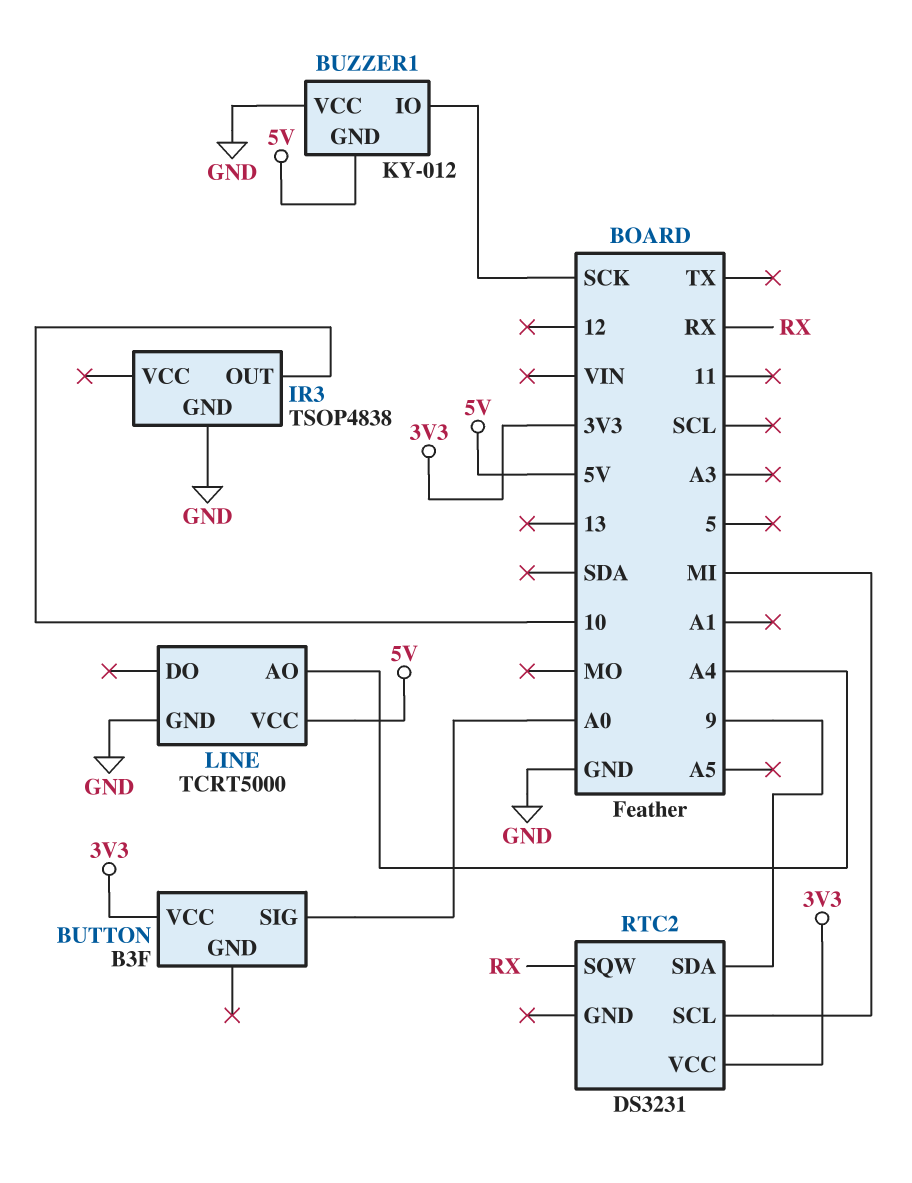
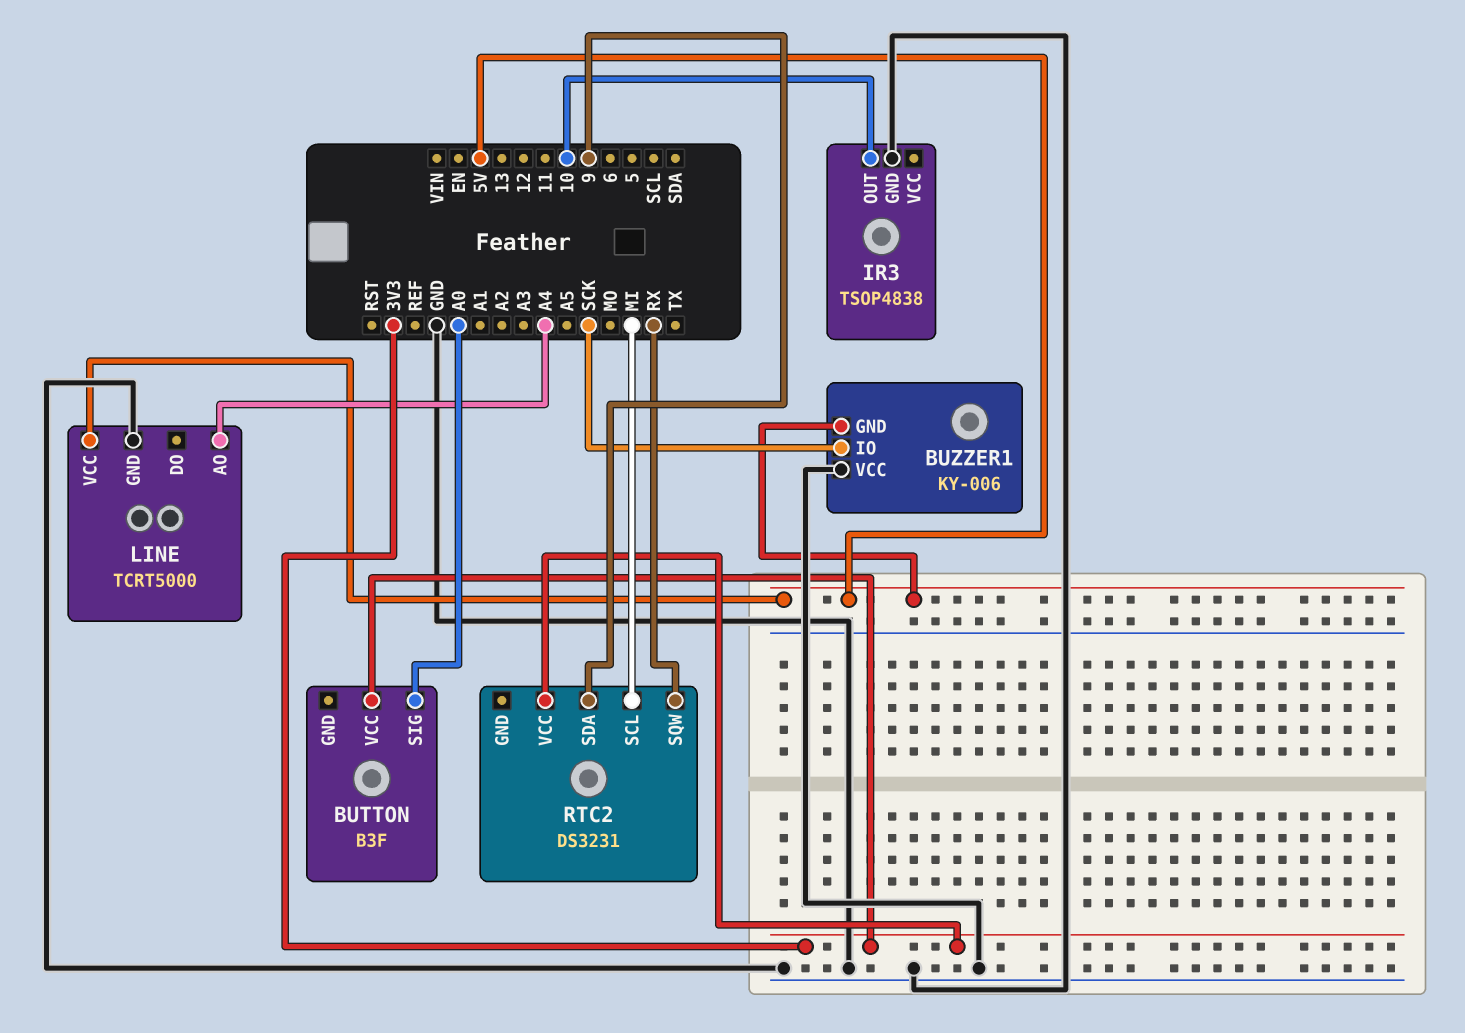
BUZZER1: KY-012 -> KY-006

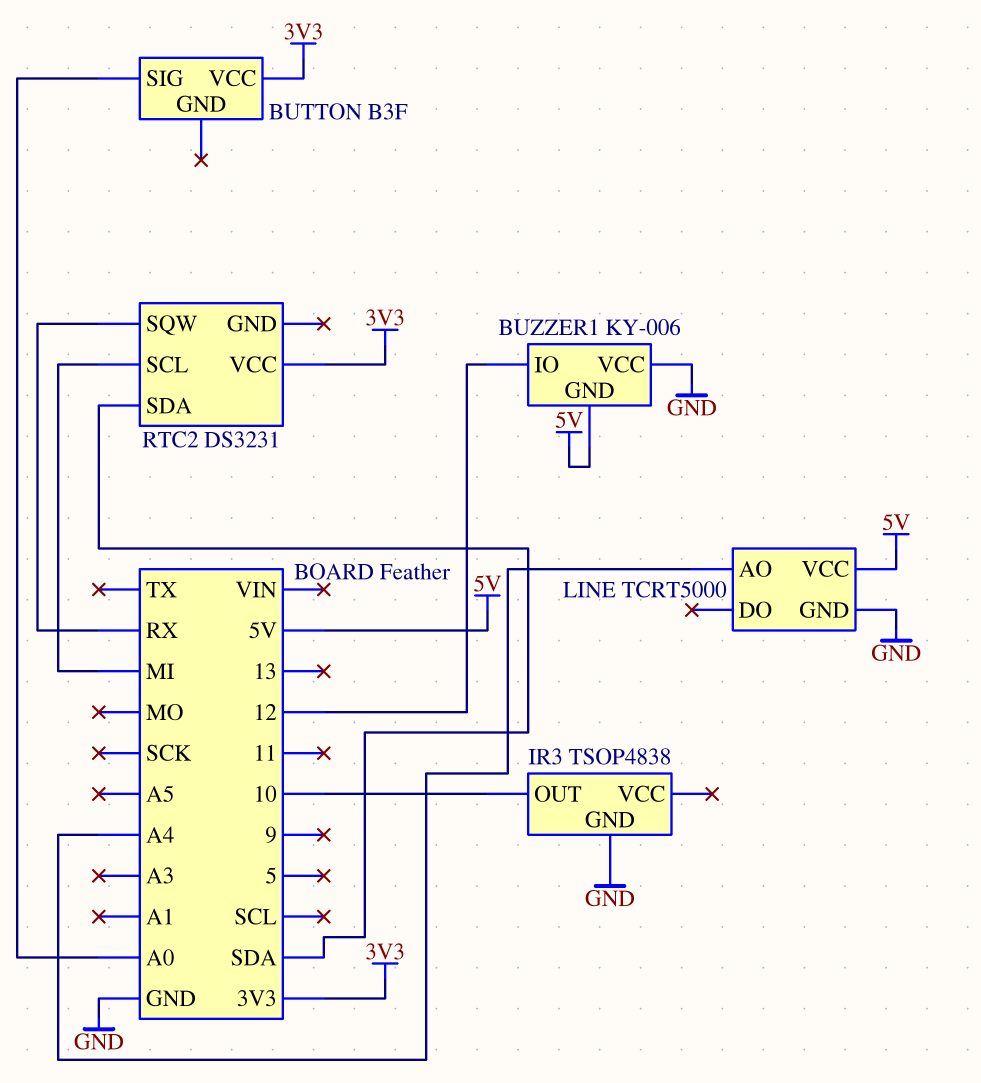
BUZZER1 pin IO: SCK -> 12
RTC2 pin SDA: 9 -> SDA

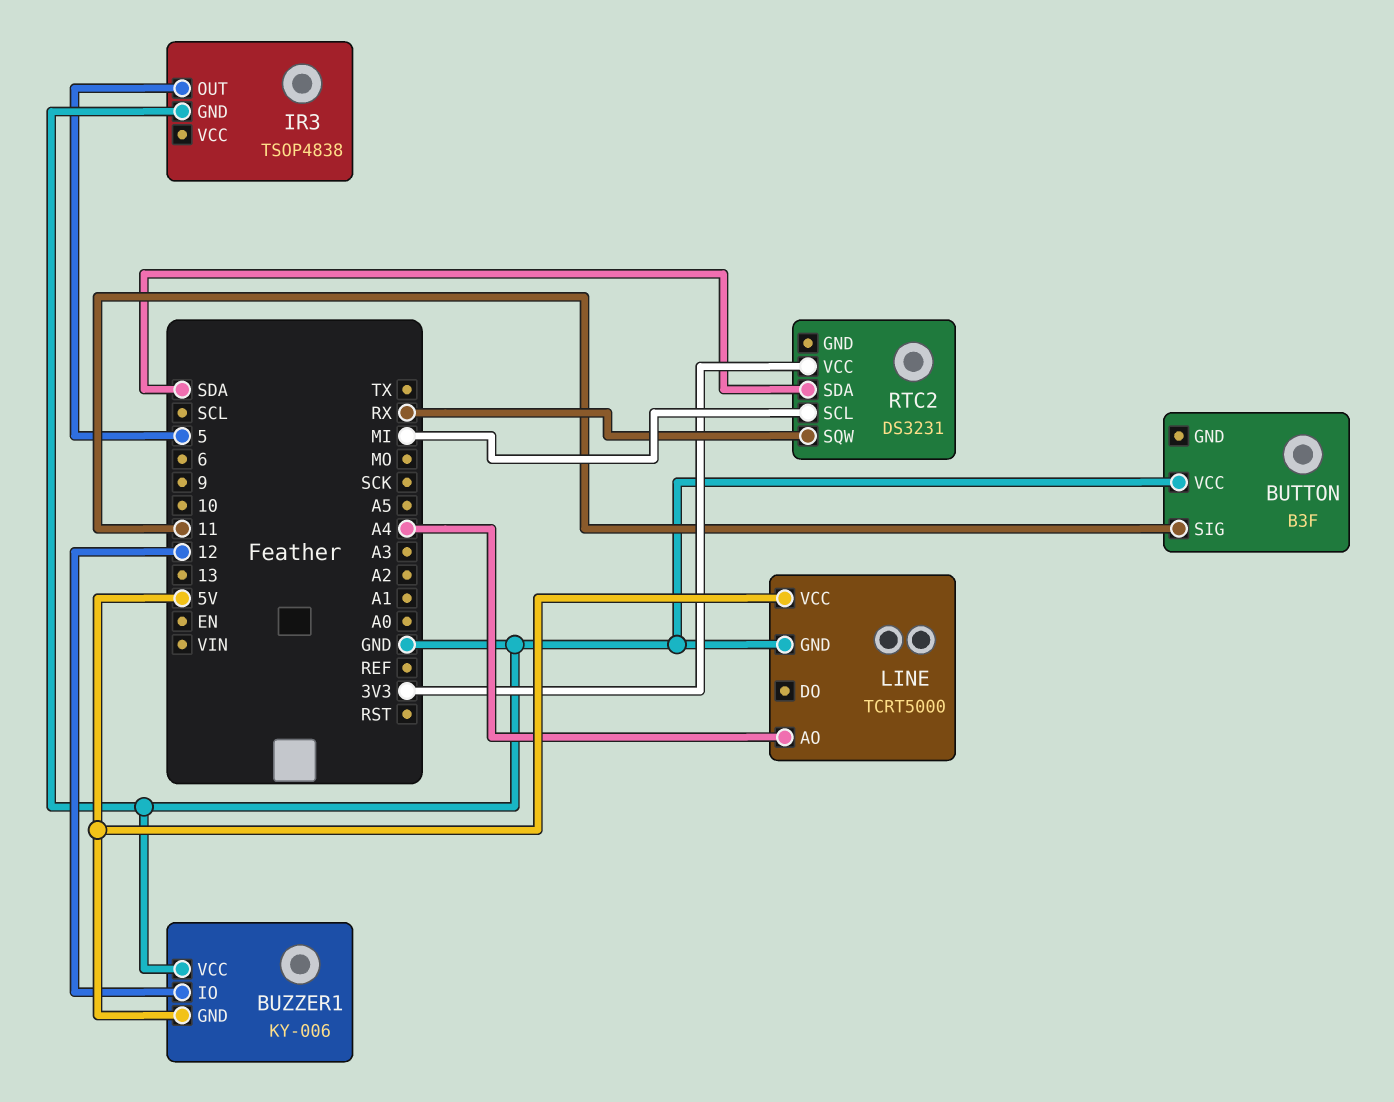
BUTTON pin SIG: A0 -> 11
BUTTON pin VCC: 3V3 -> GND
IR3 pin OUT: 10 -> 5

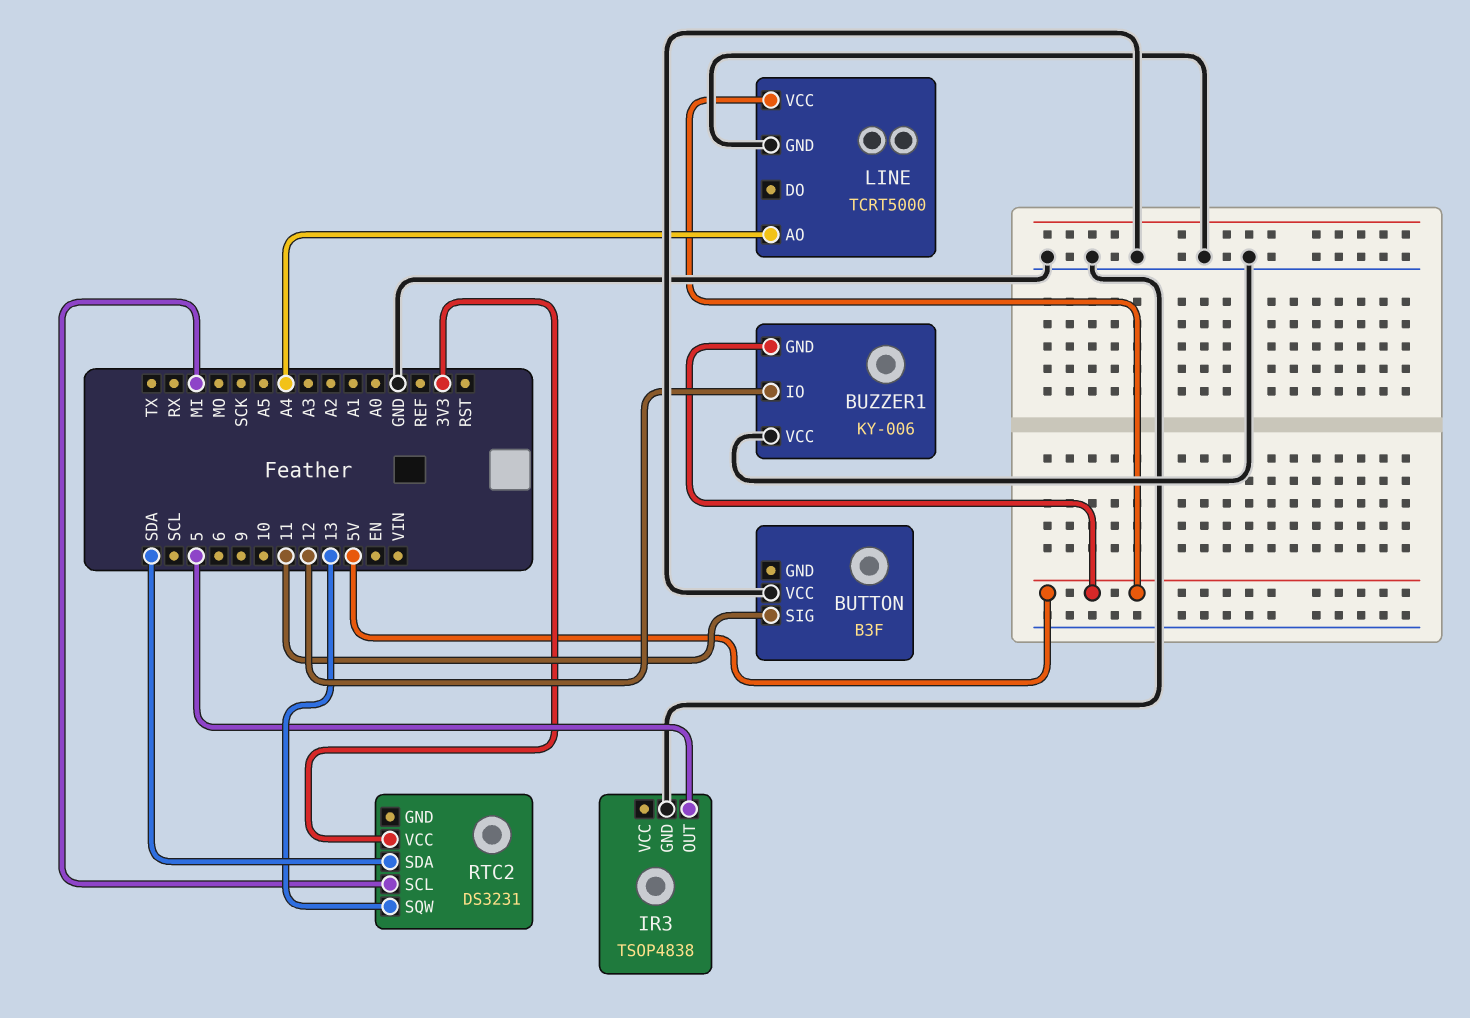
RTC2 pin SQW: RX -> 13

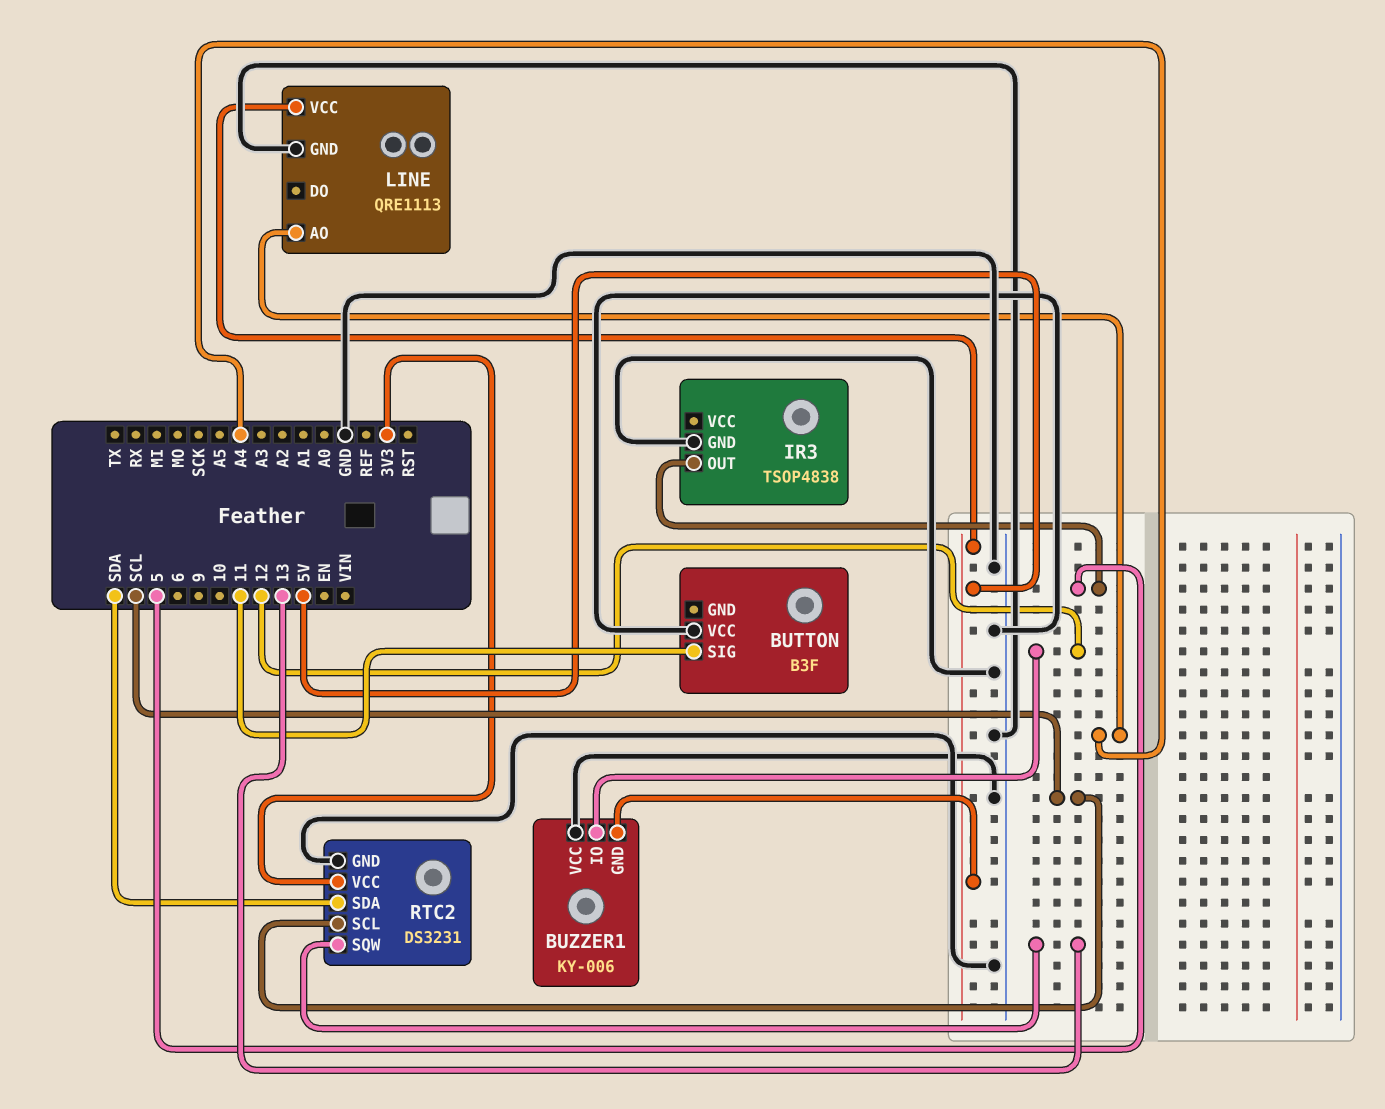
LINE: TCRT5000 -> QRE1113
RTC2 pin GND: none -> GND
RTC2 pin SCL: MI -> SCL

